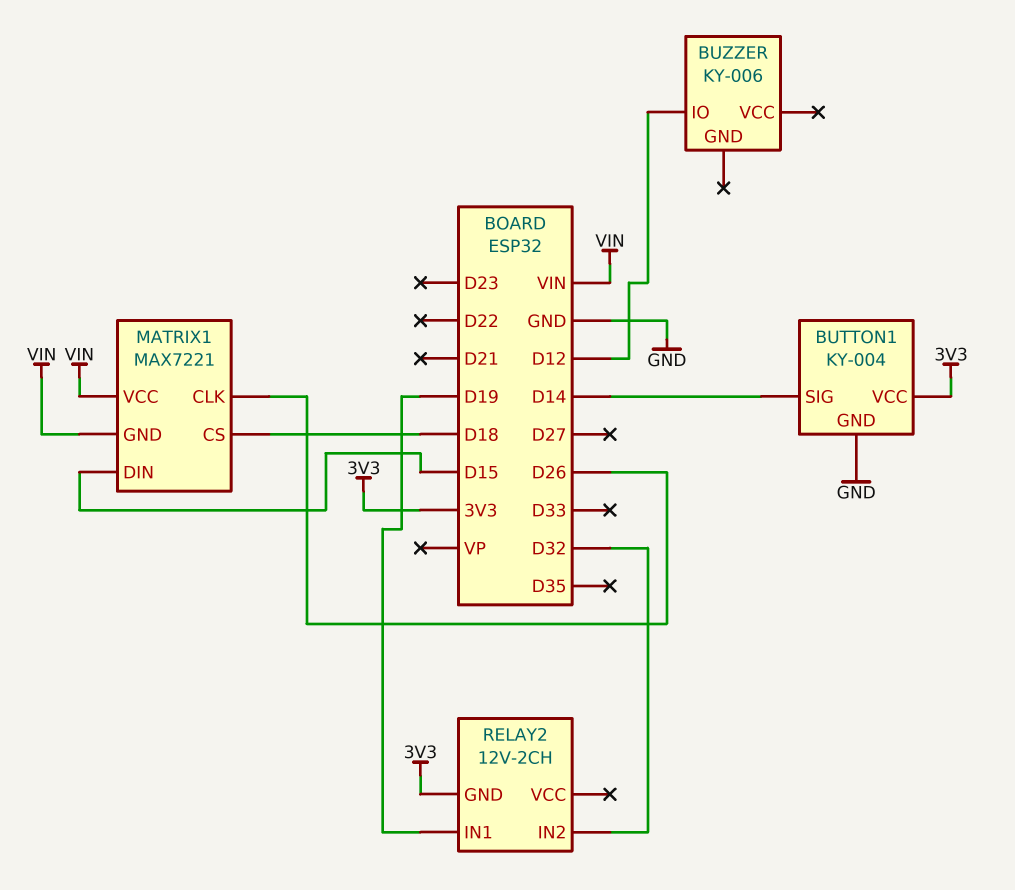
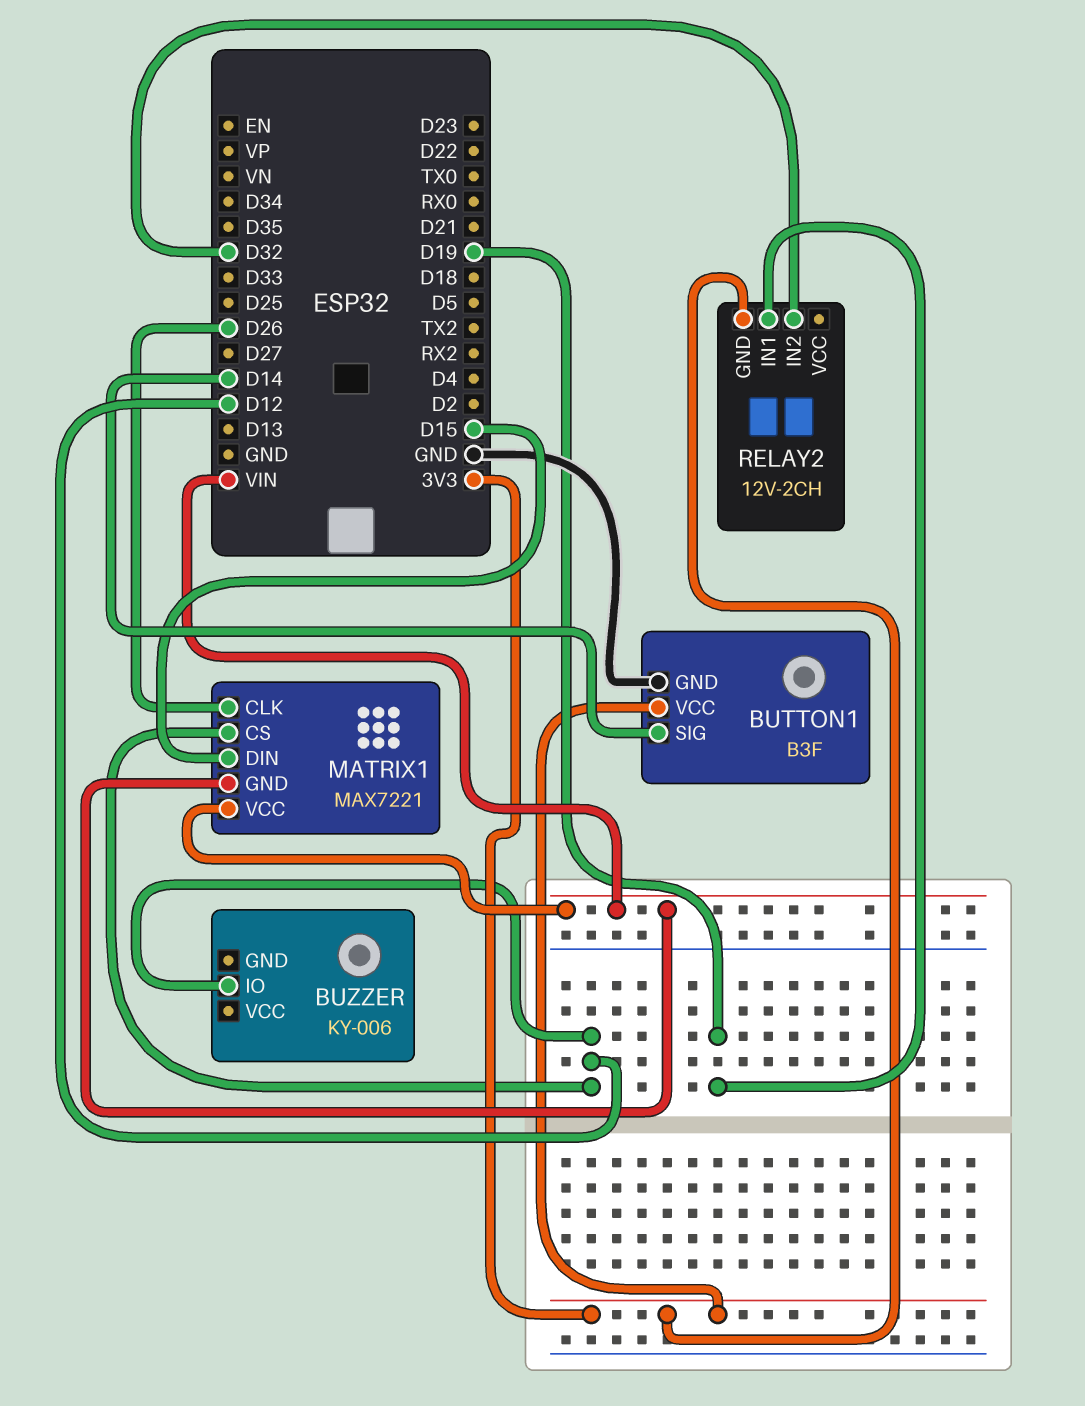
BUTTON1: KY-004 -> B3F
MATRIX1 pin CS: D18 -> D12

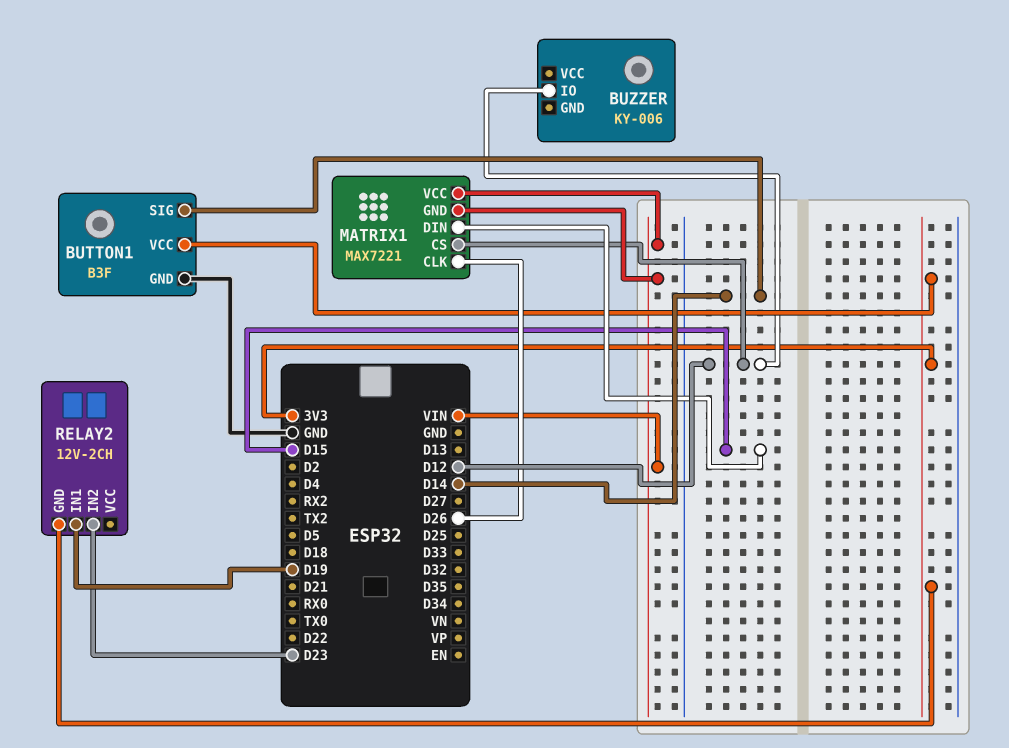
RELAY2 pin IN2: D32 -> D23

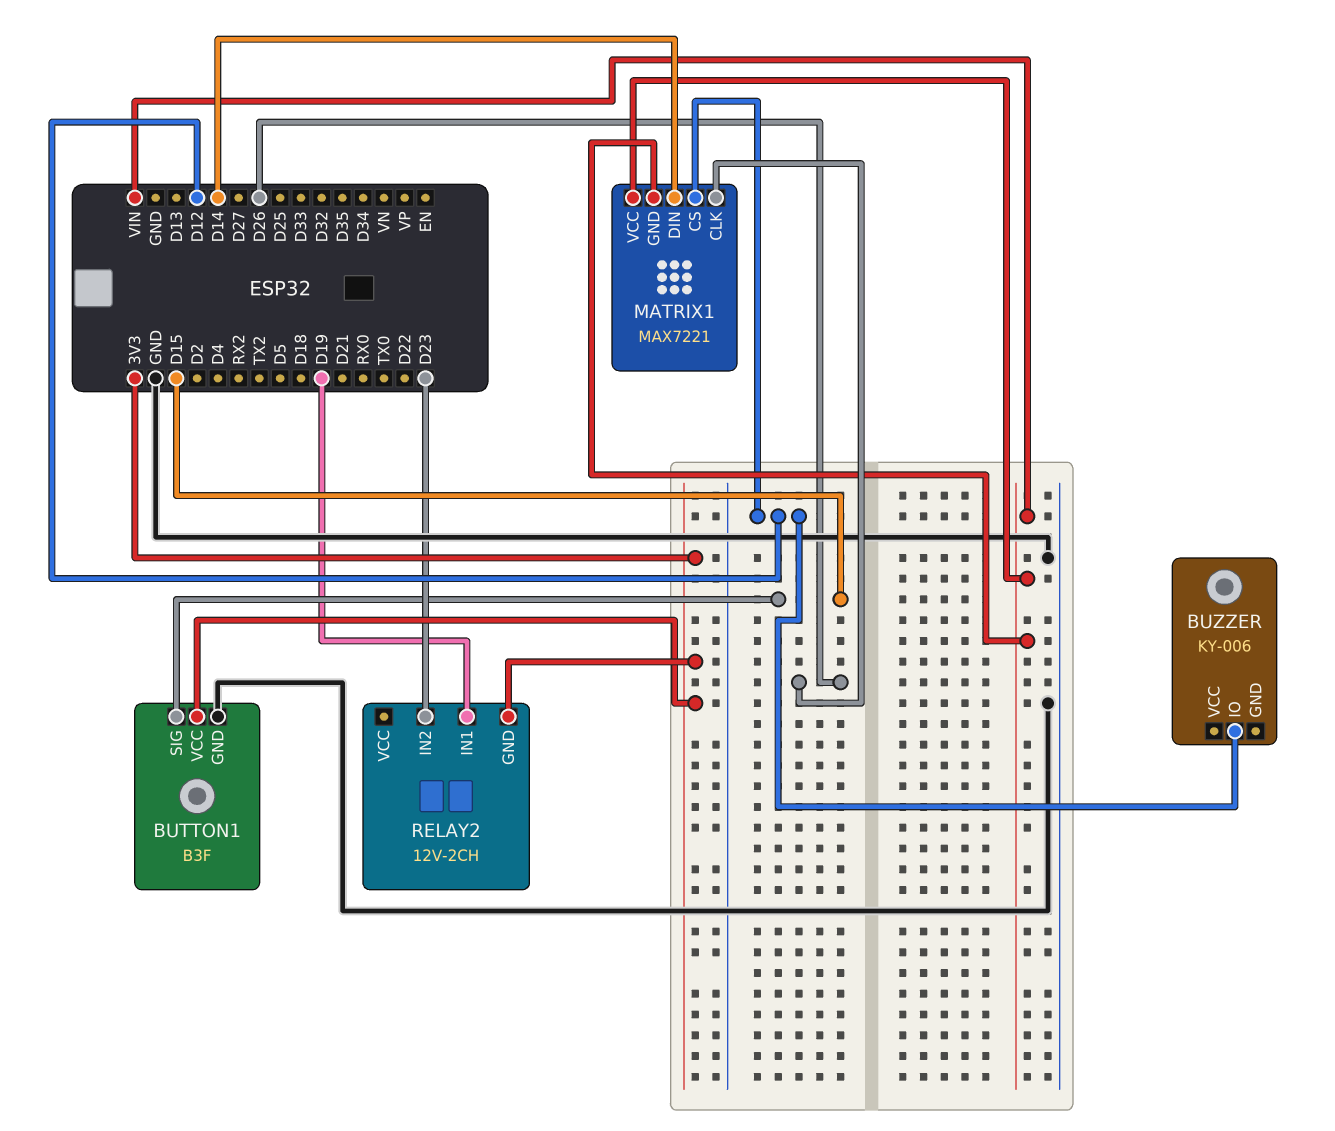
BUTTON1 pin SIG: D14 -> D15
MATRIX1 pin DIN: D15 -> D14

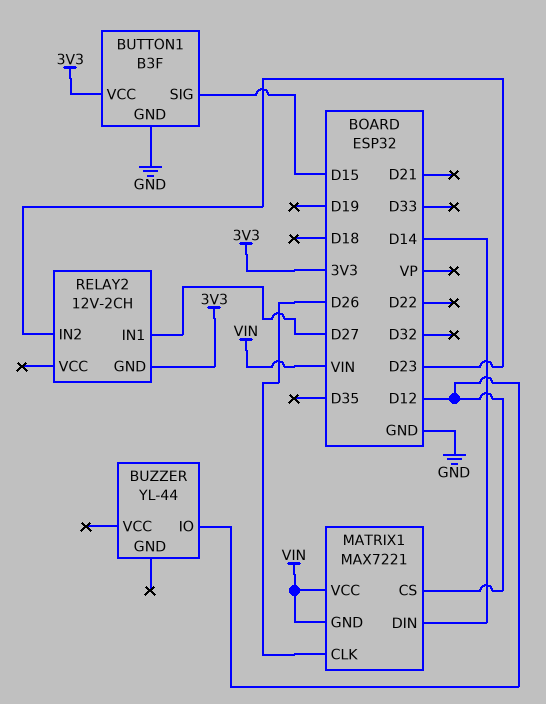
BUZZER: KY-006 -> YL-44
RELAY2 pin IN1: D19 -> D27

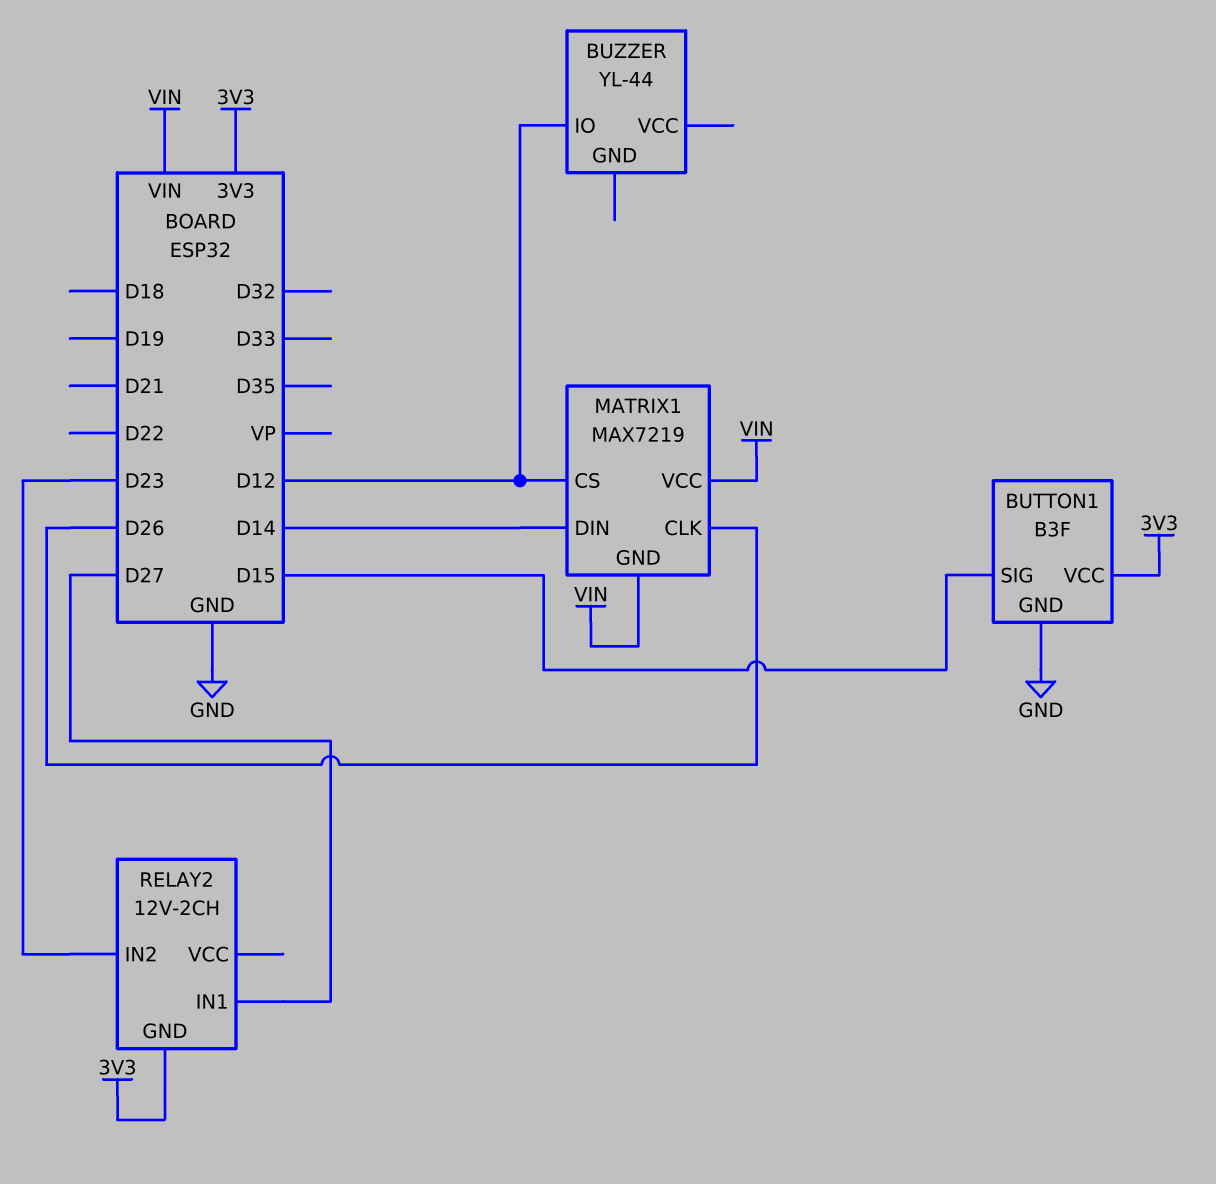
MATRIX1: MAX7221 -> MAX7219

